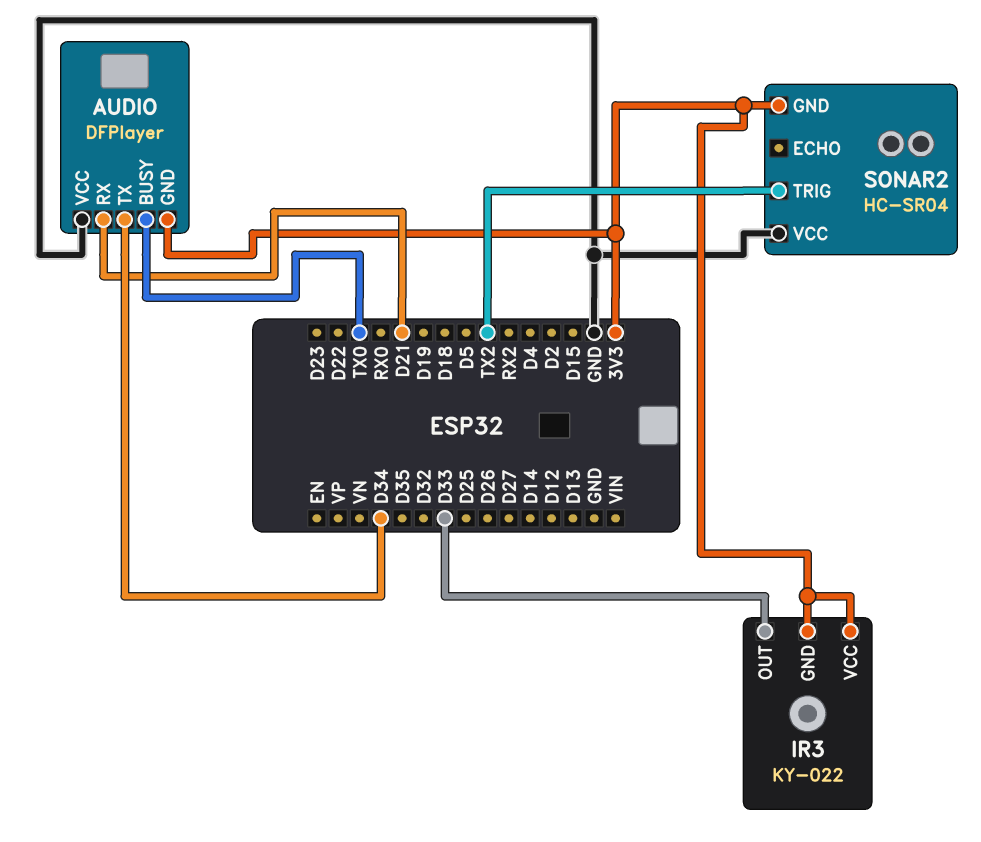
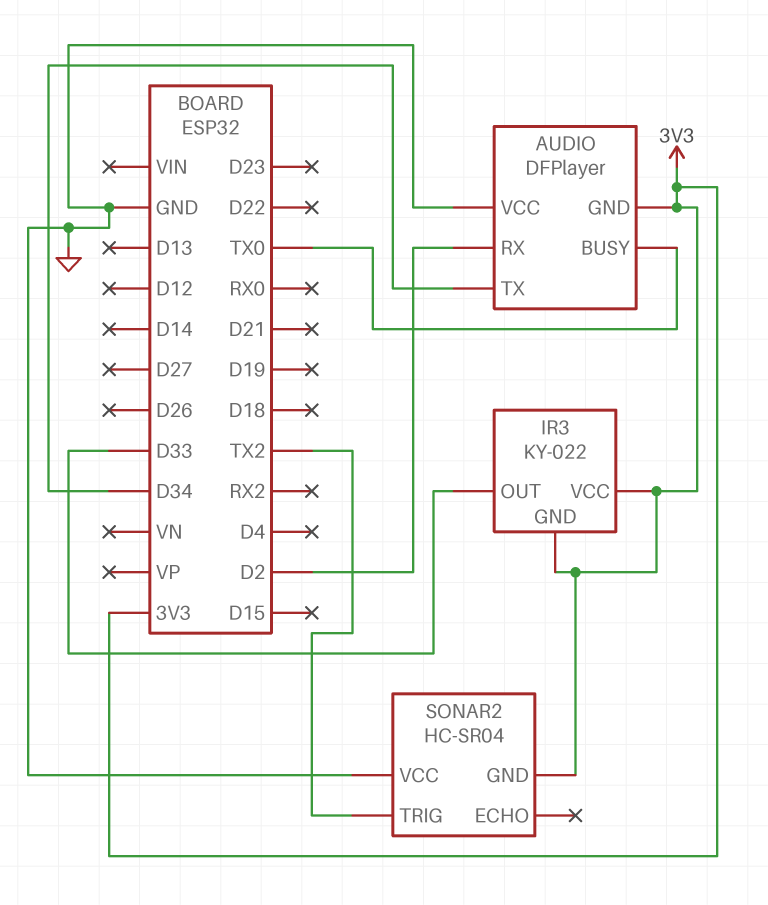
AUDIO pin RX: D21 -> D2

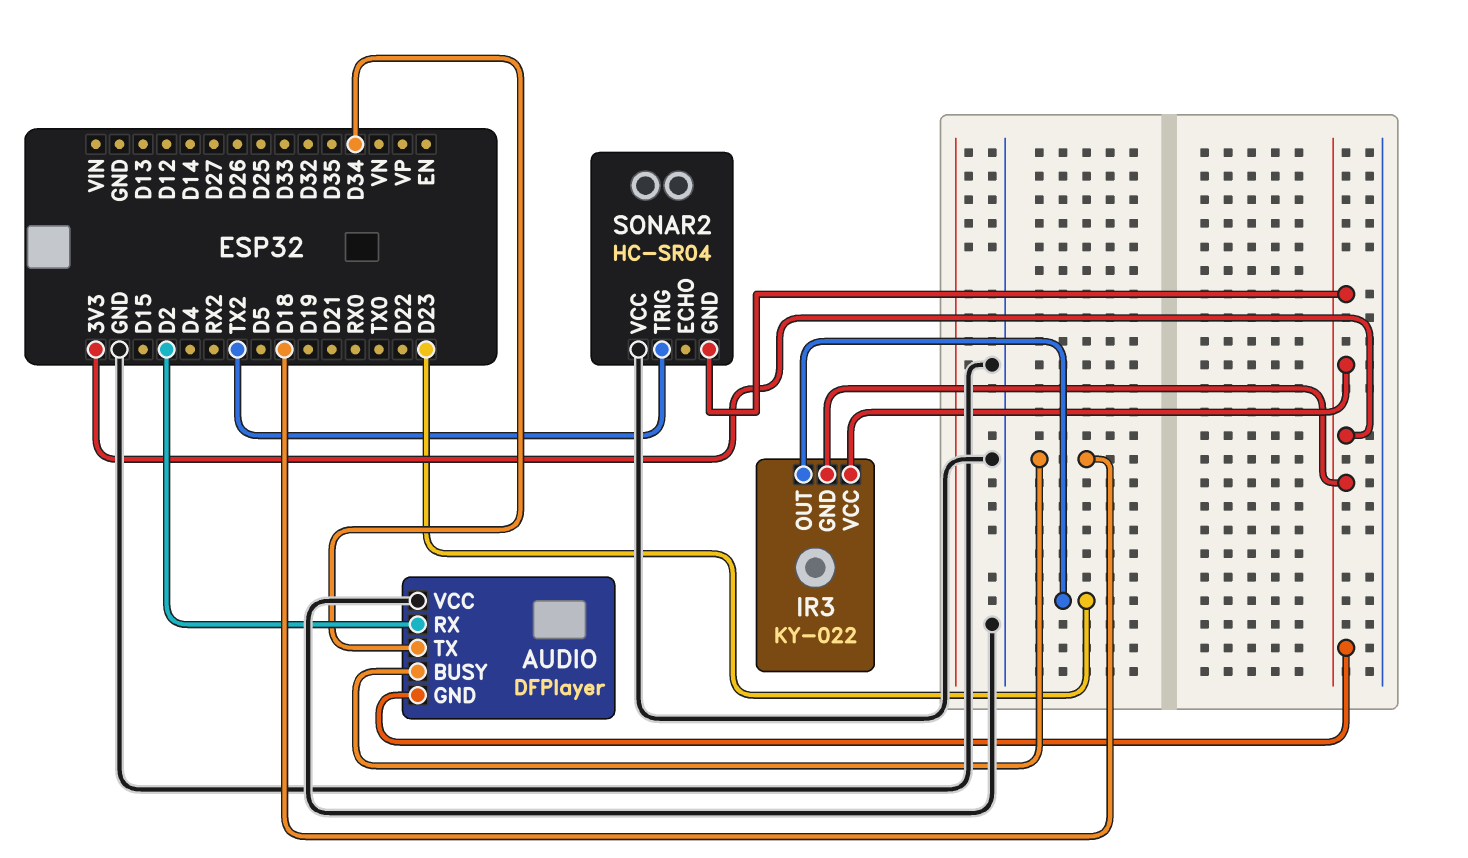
AUDIO pin BUSY: TX0 -> D18
IR3 pin OUT: D33 -> D23

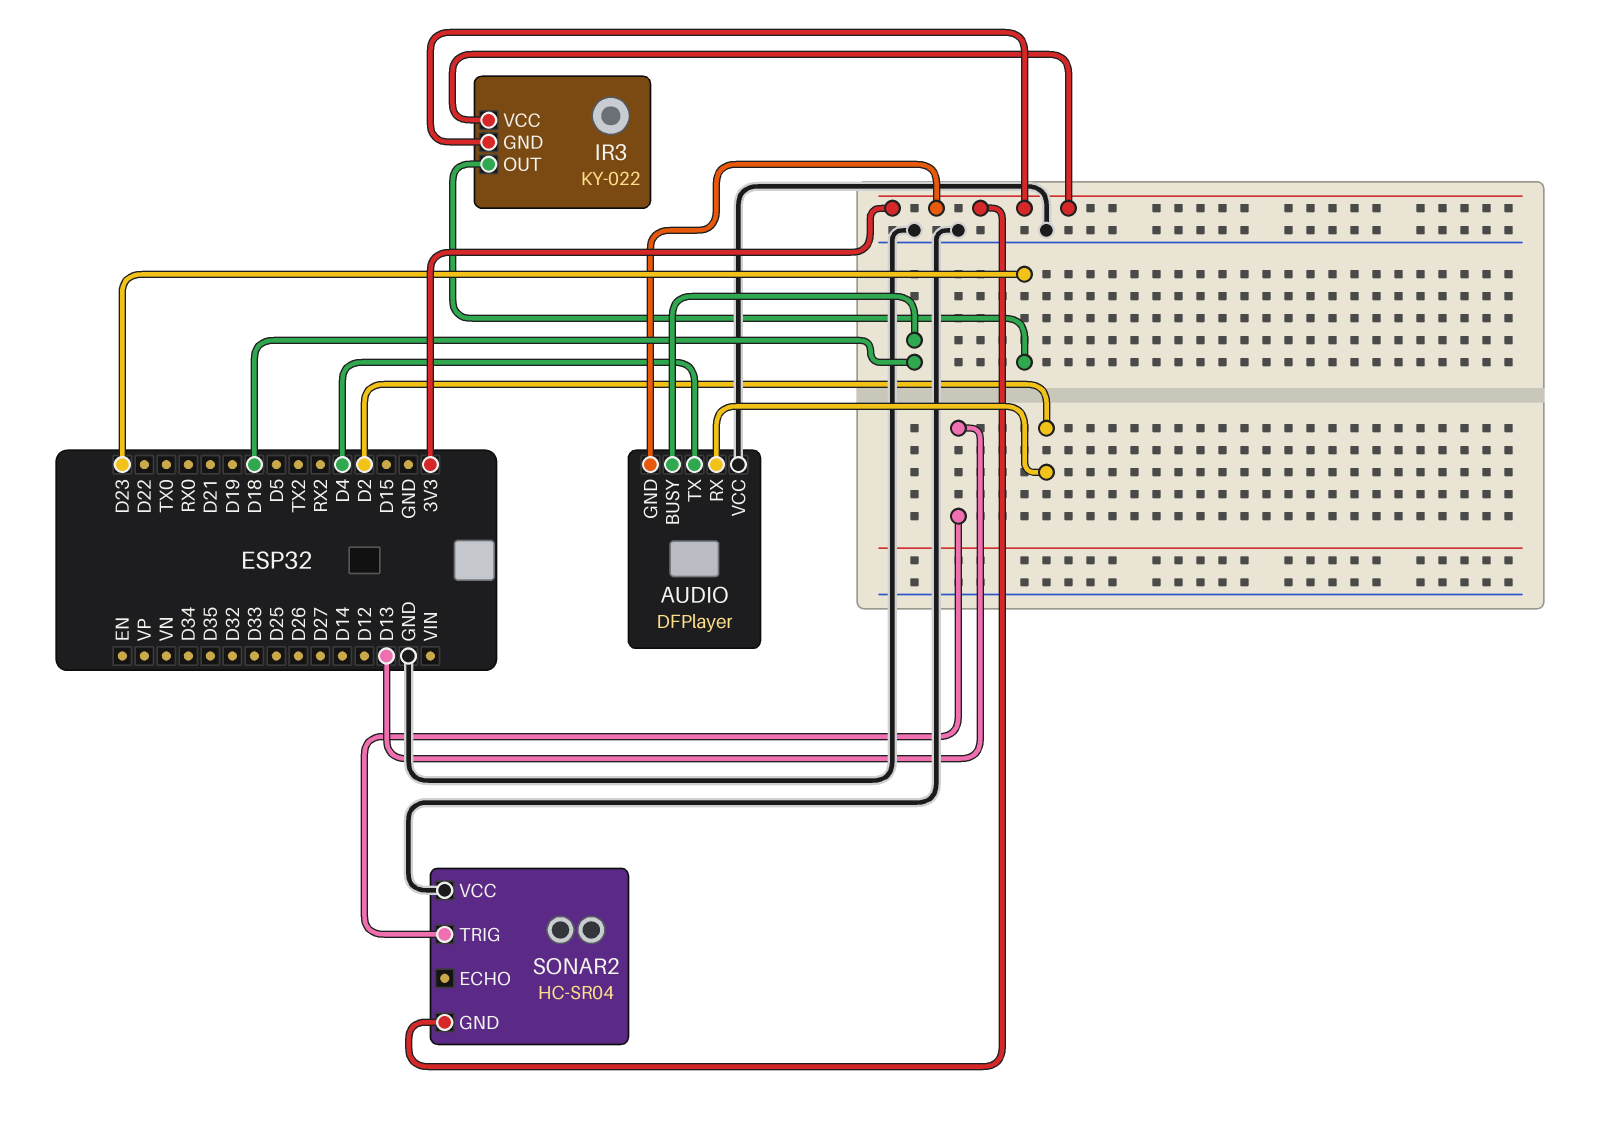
AUDIO pin TX: D34 -> D4
SONAR2 pin TRIG: TX2 -> D13

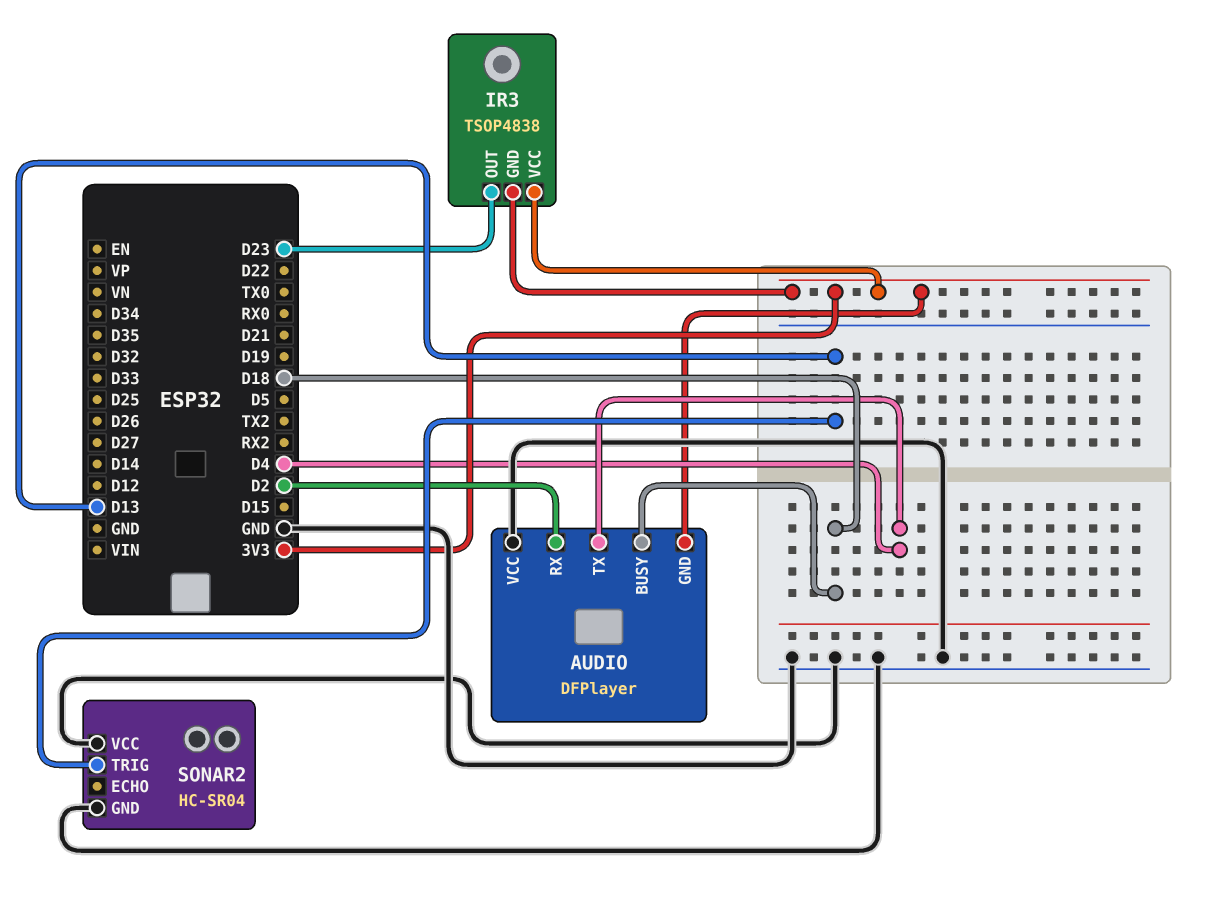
IR3: KY-022 -> TSOP4838
SONAR2 pin GND: 3V3 -> GND

